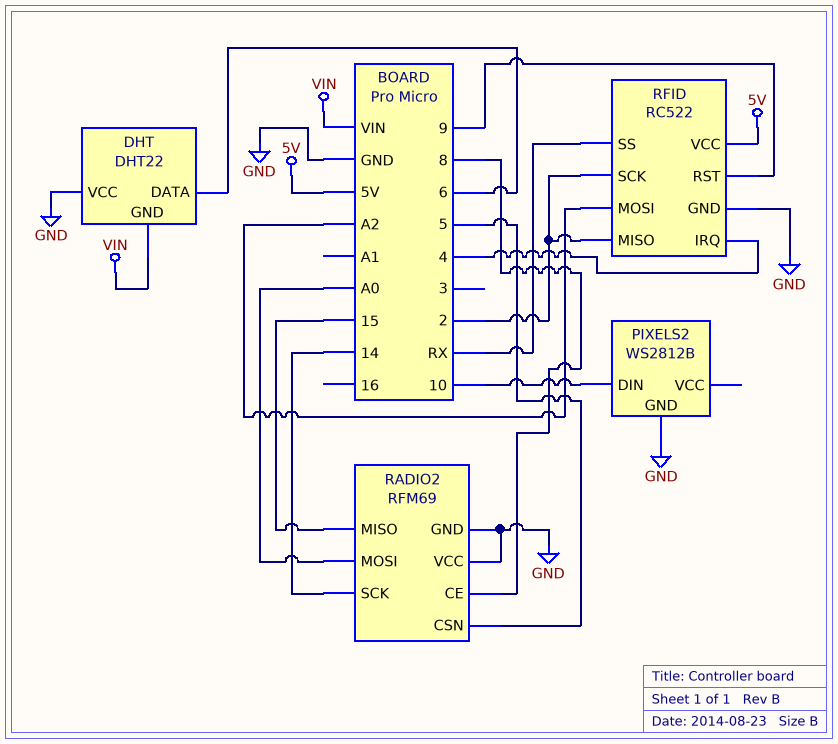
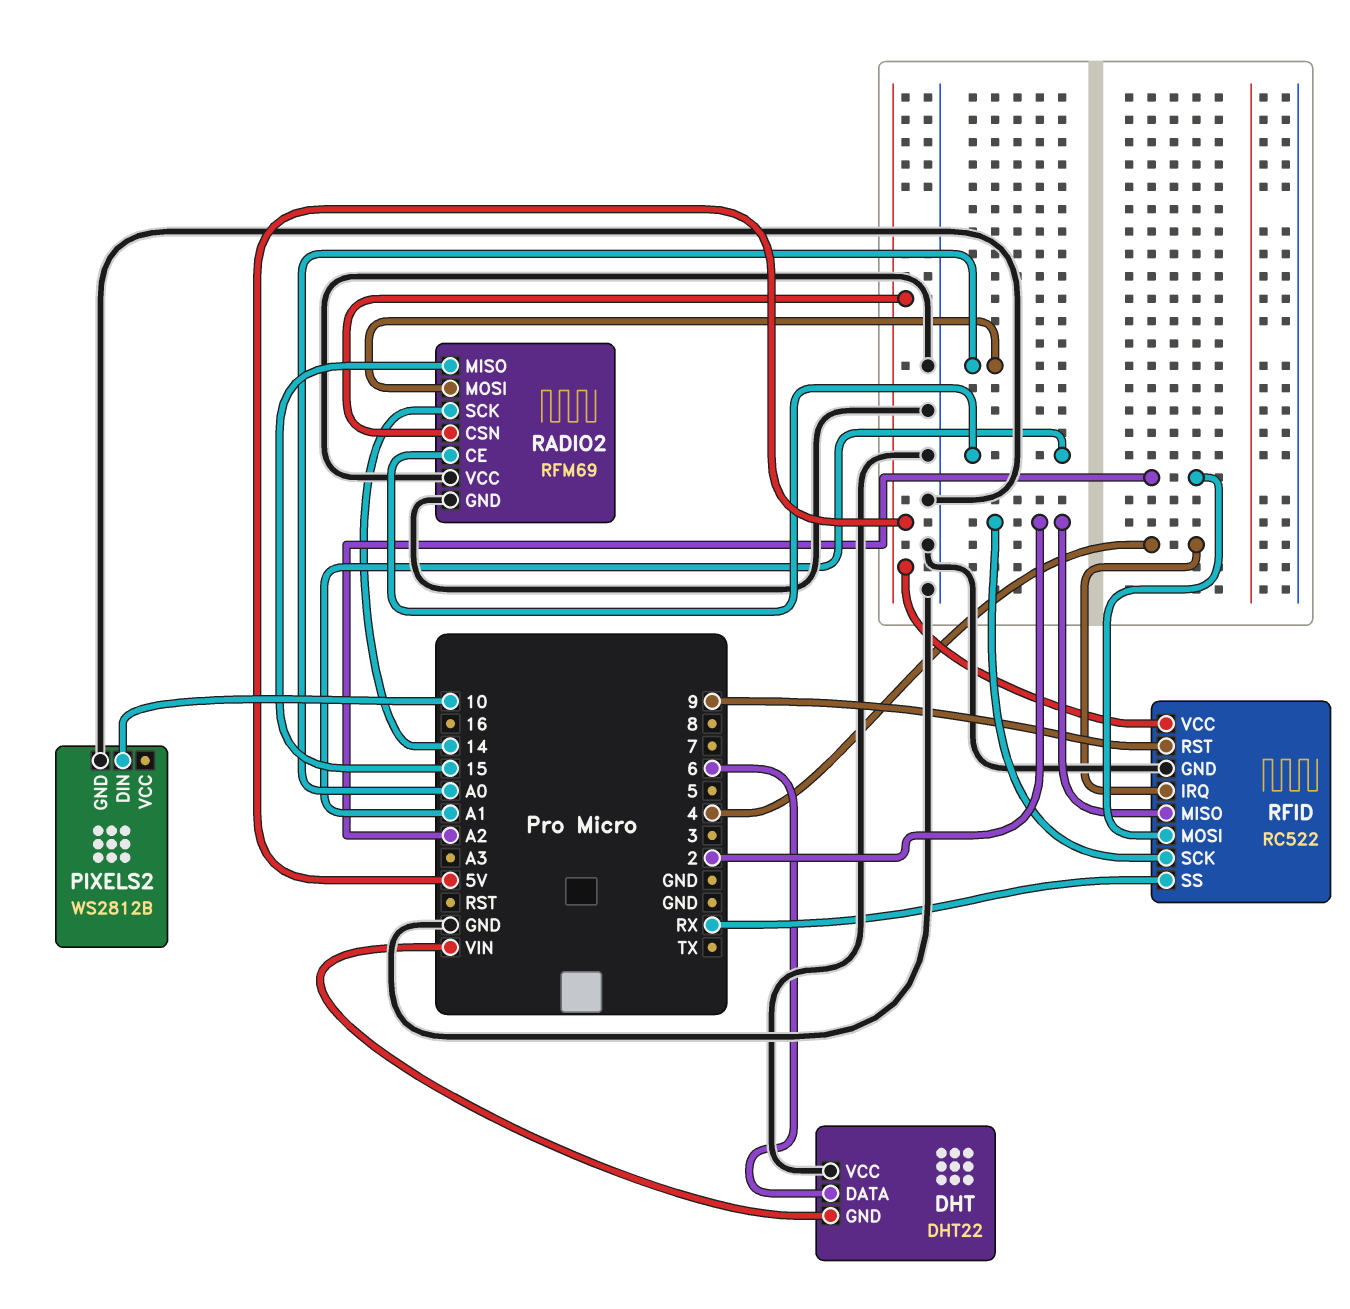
RADIO2 pin CE: 8 -> A1
RADIO2 pin CSN: 5 -> 5V

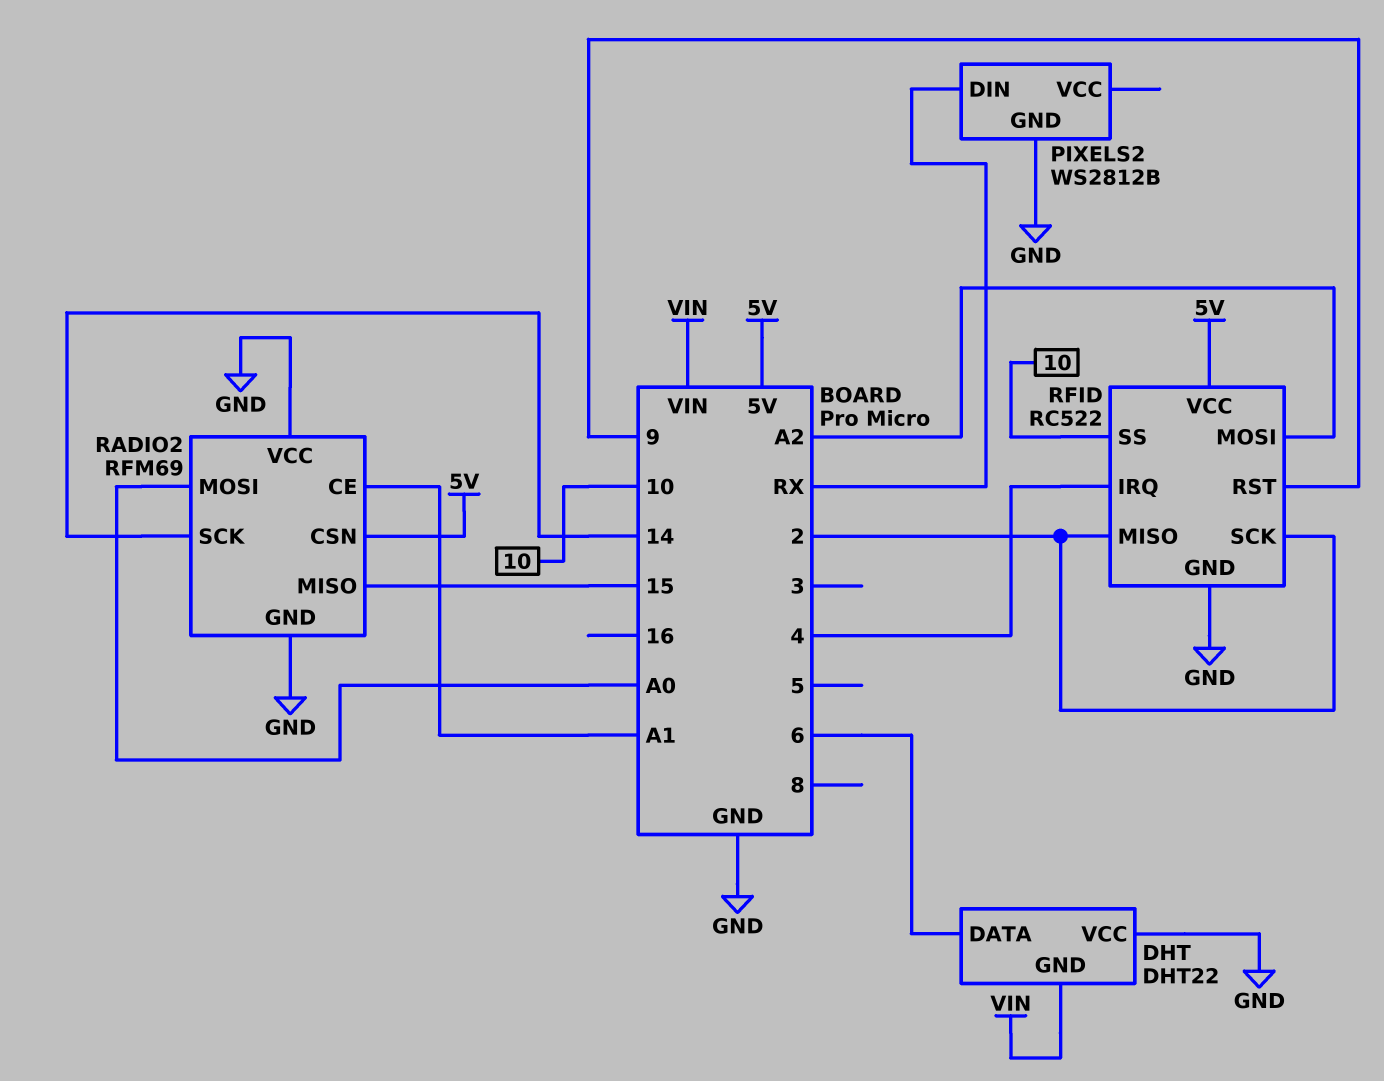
PIXELS2 pin DIN: 10 -> RX
RFID pin SS: RX -> 10

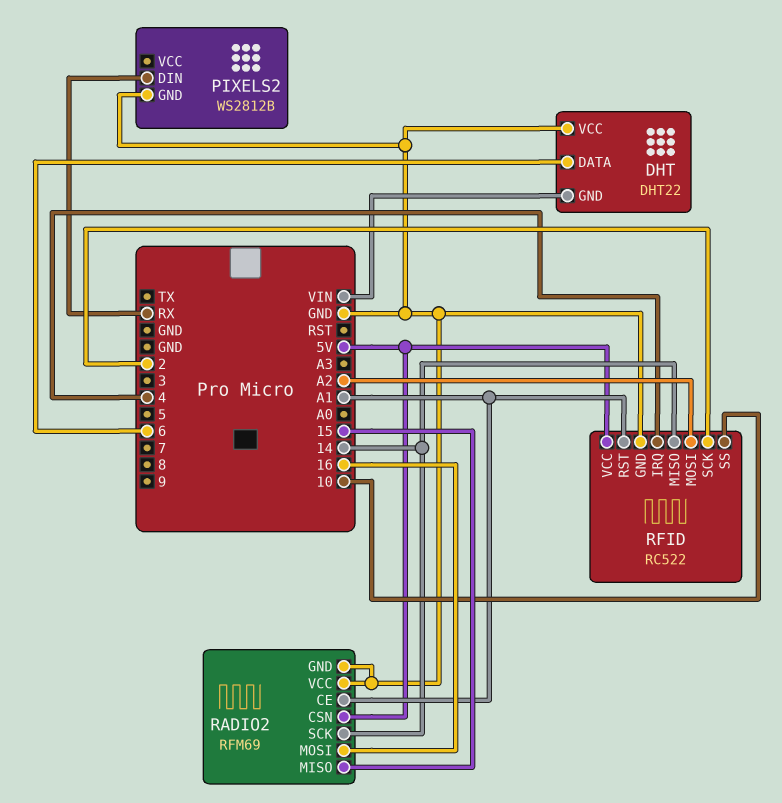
RADIO2 pin MOSI: A0 -> 16
RFID pin MISO: 2 -> 14
RFID pin RST: 9 -> A1

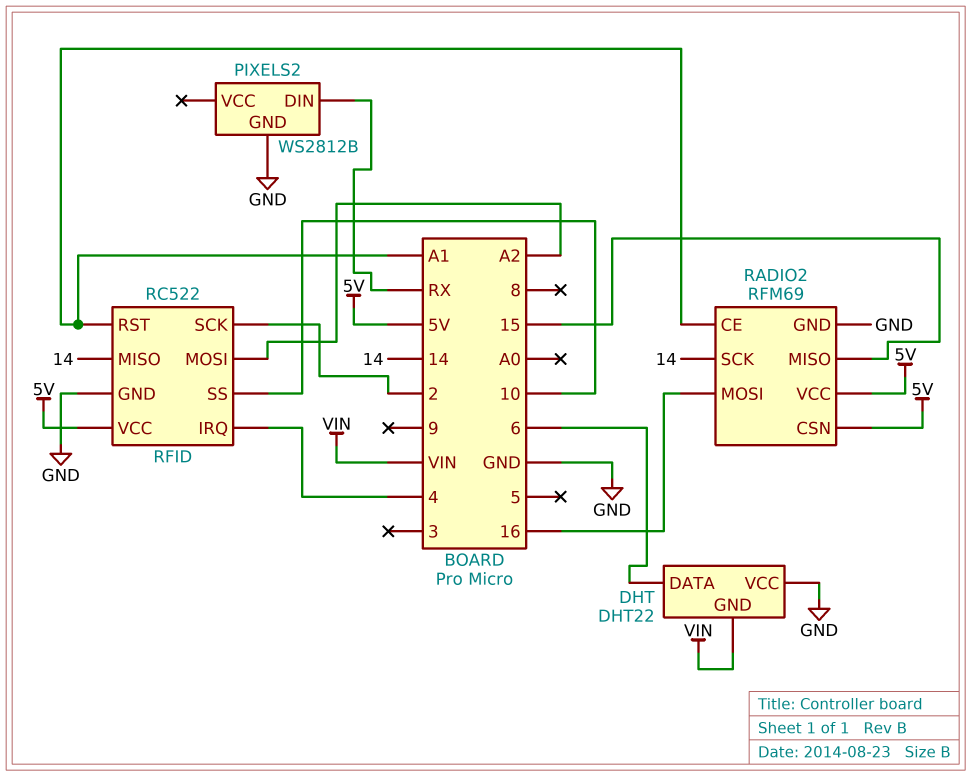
RADIO2 pin VCC: GND -> 5V

